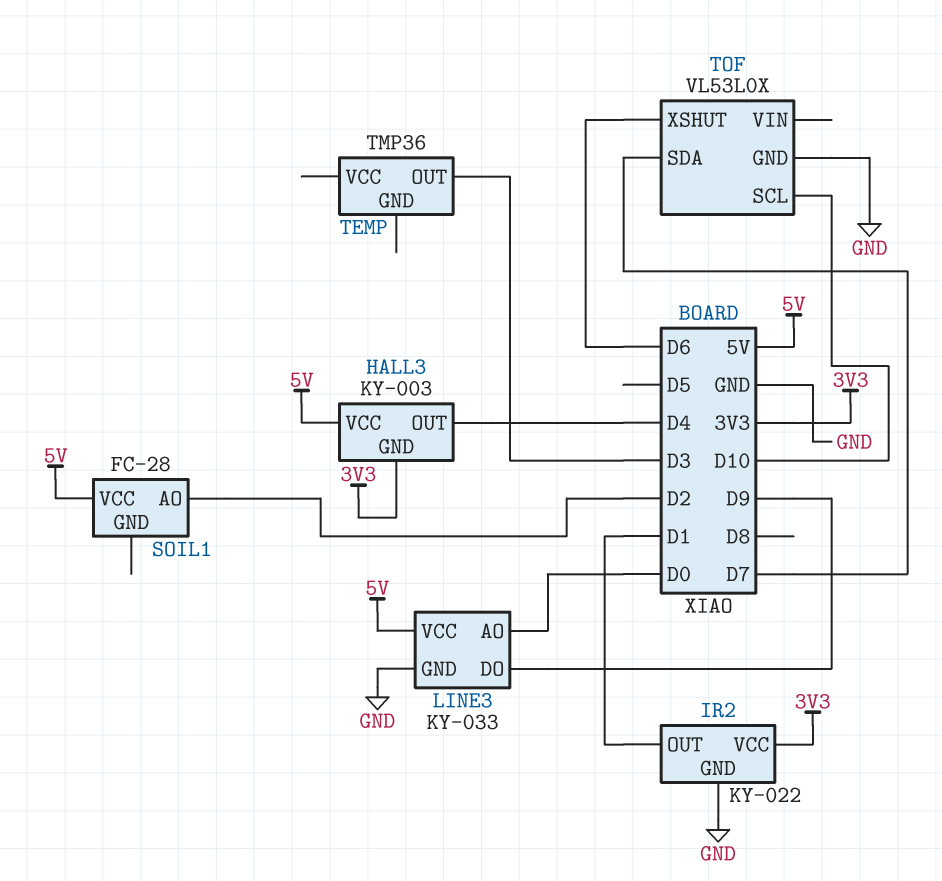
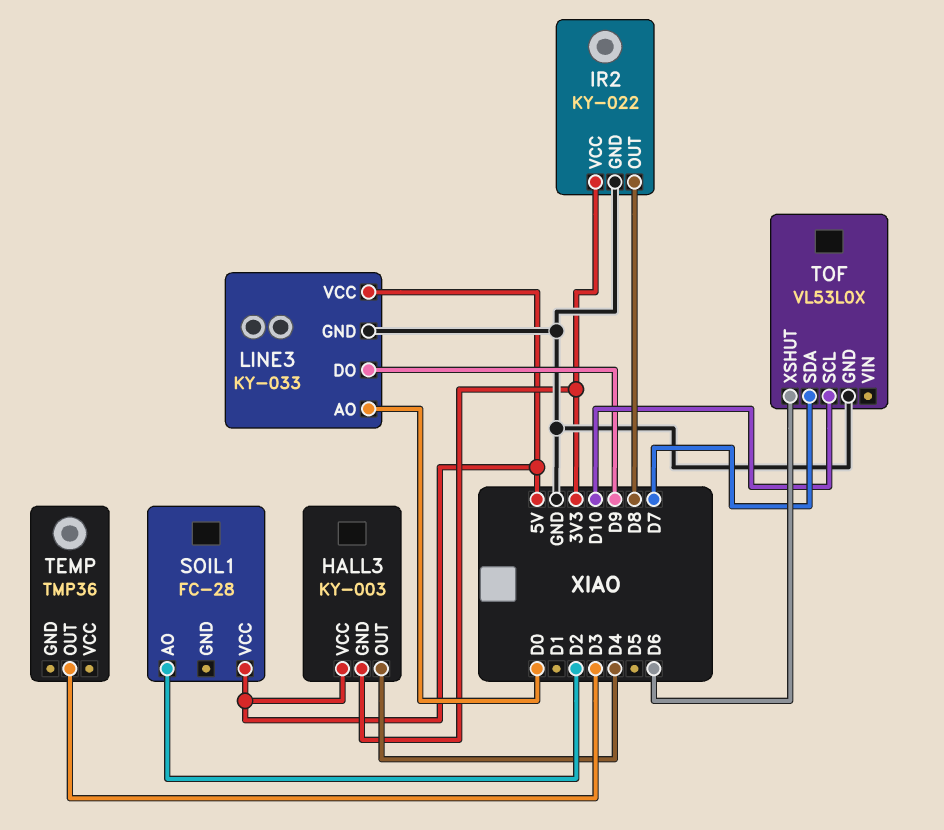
IR2 pin OUT: D1 -> D8

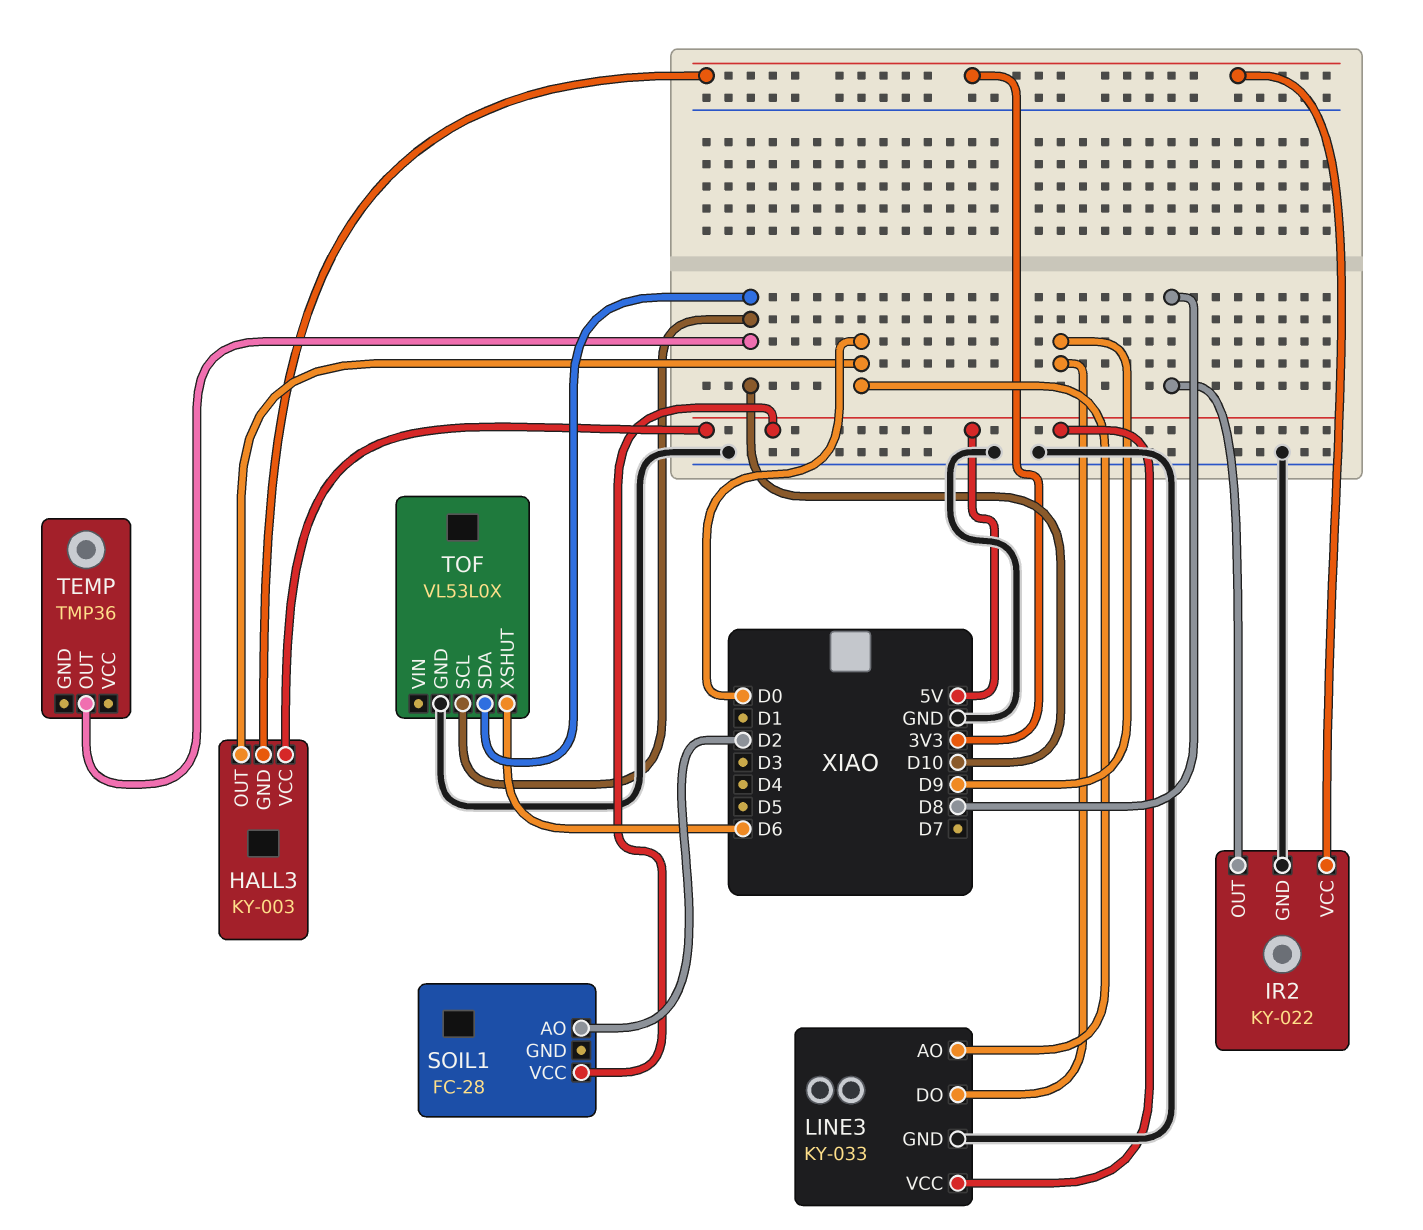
HALL3 pin OUT: D4 -> D0
TEMP pin OUT: D3 -> D10
TOF pin SDA: D7 -> D10

